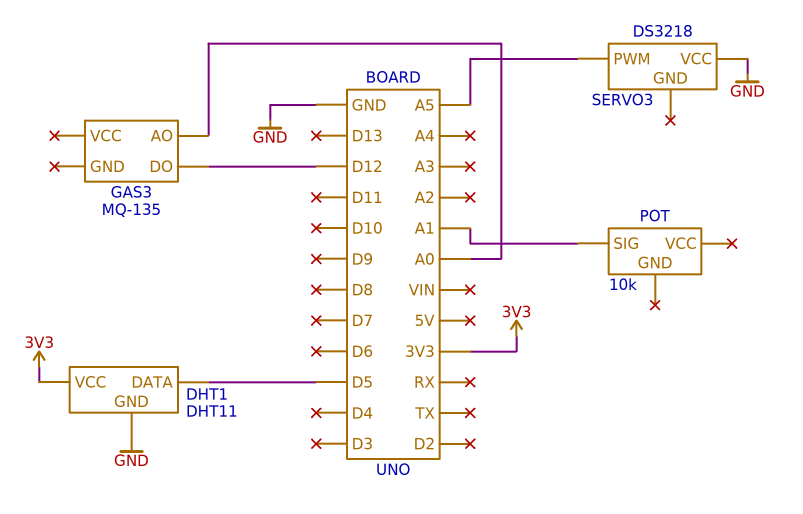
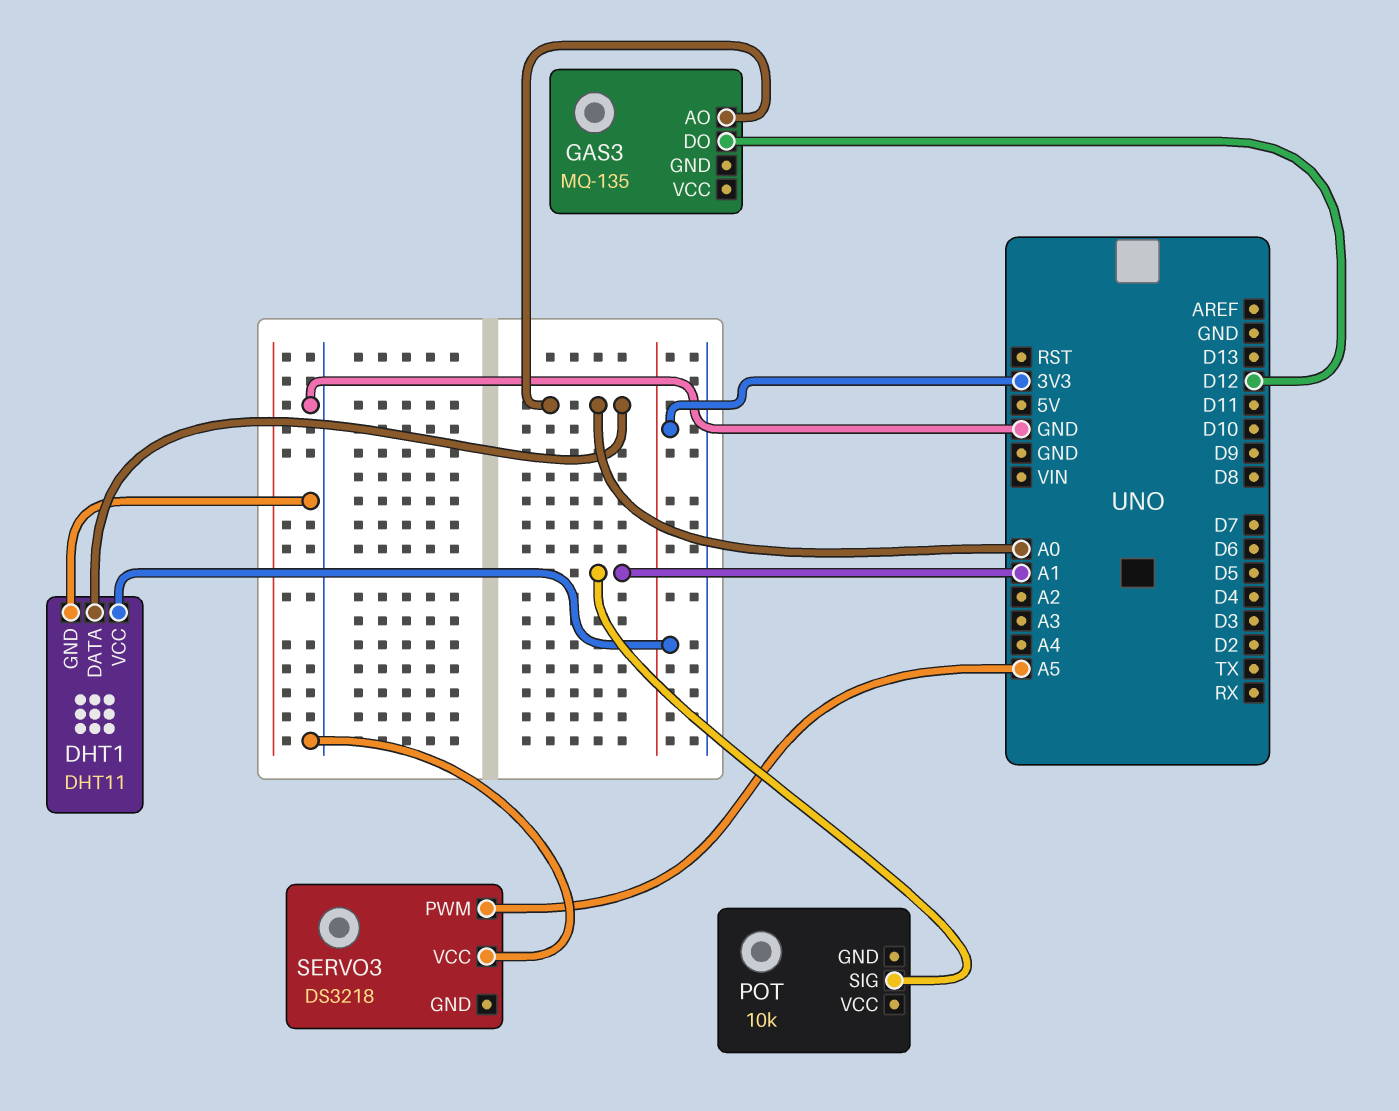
DHT1 pin DATA: D5 -> A0

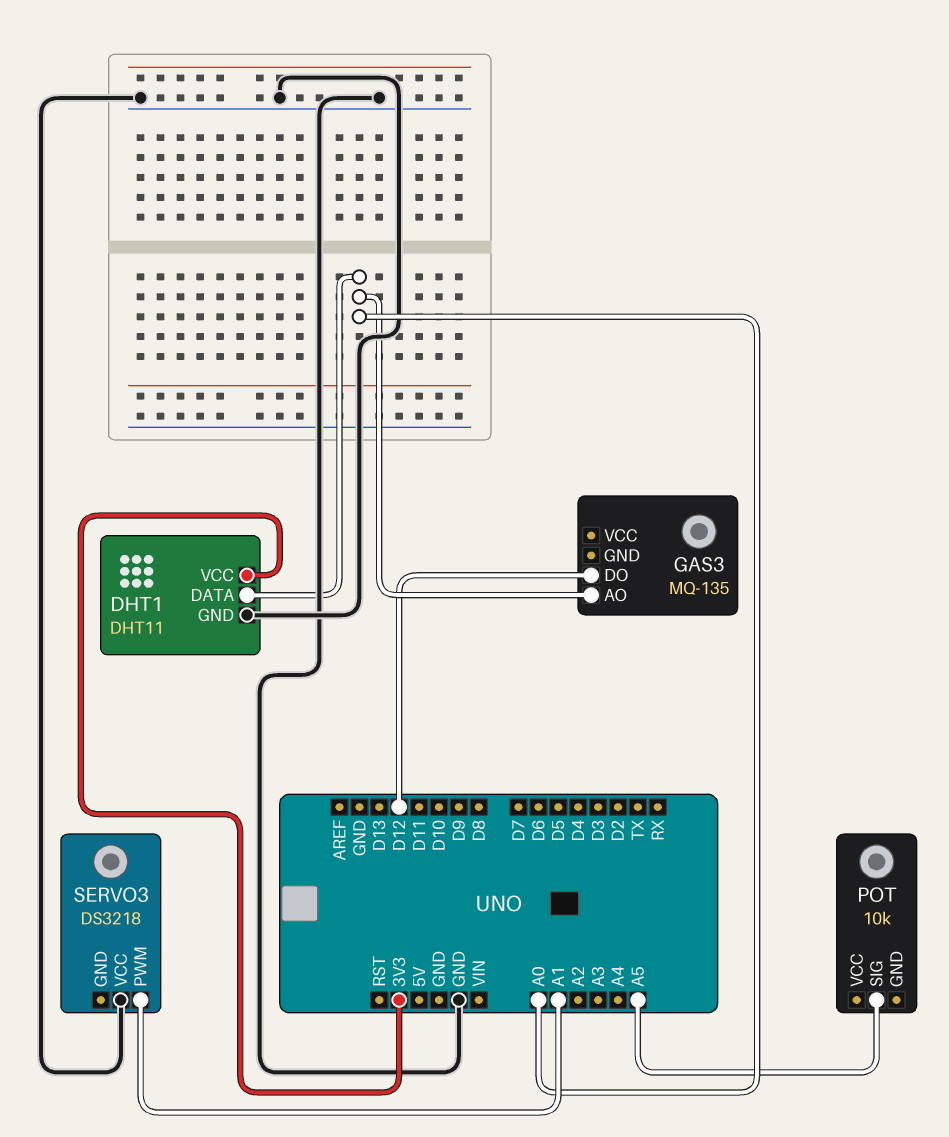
POT pin SIG: A1 -> A5
SERVO3 pin PWM: A5 -> A1

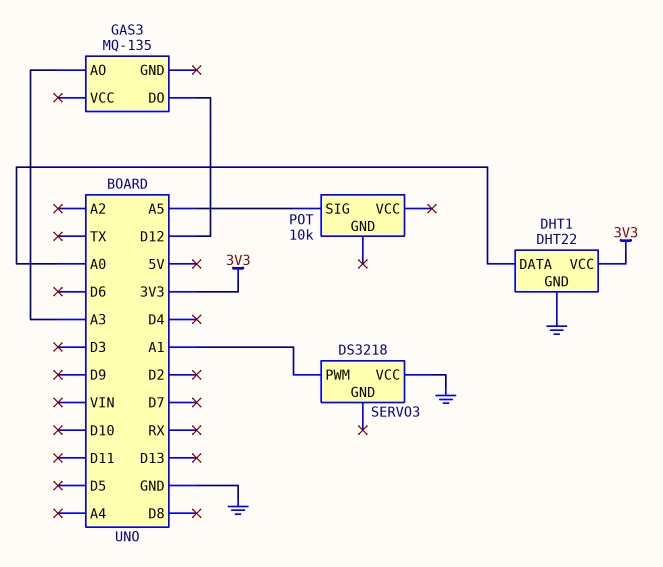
DHT1: DHT11 -> DHT22
GAS3 pin AO: A0 -> A3

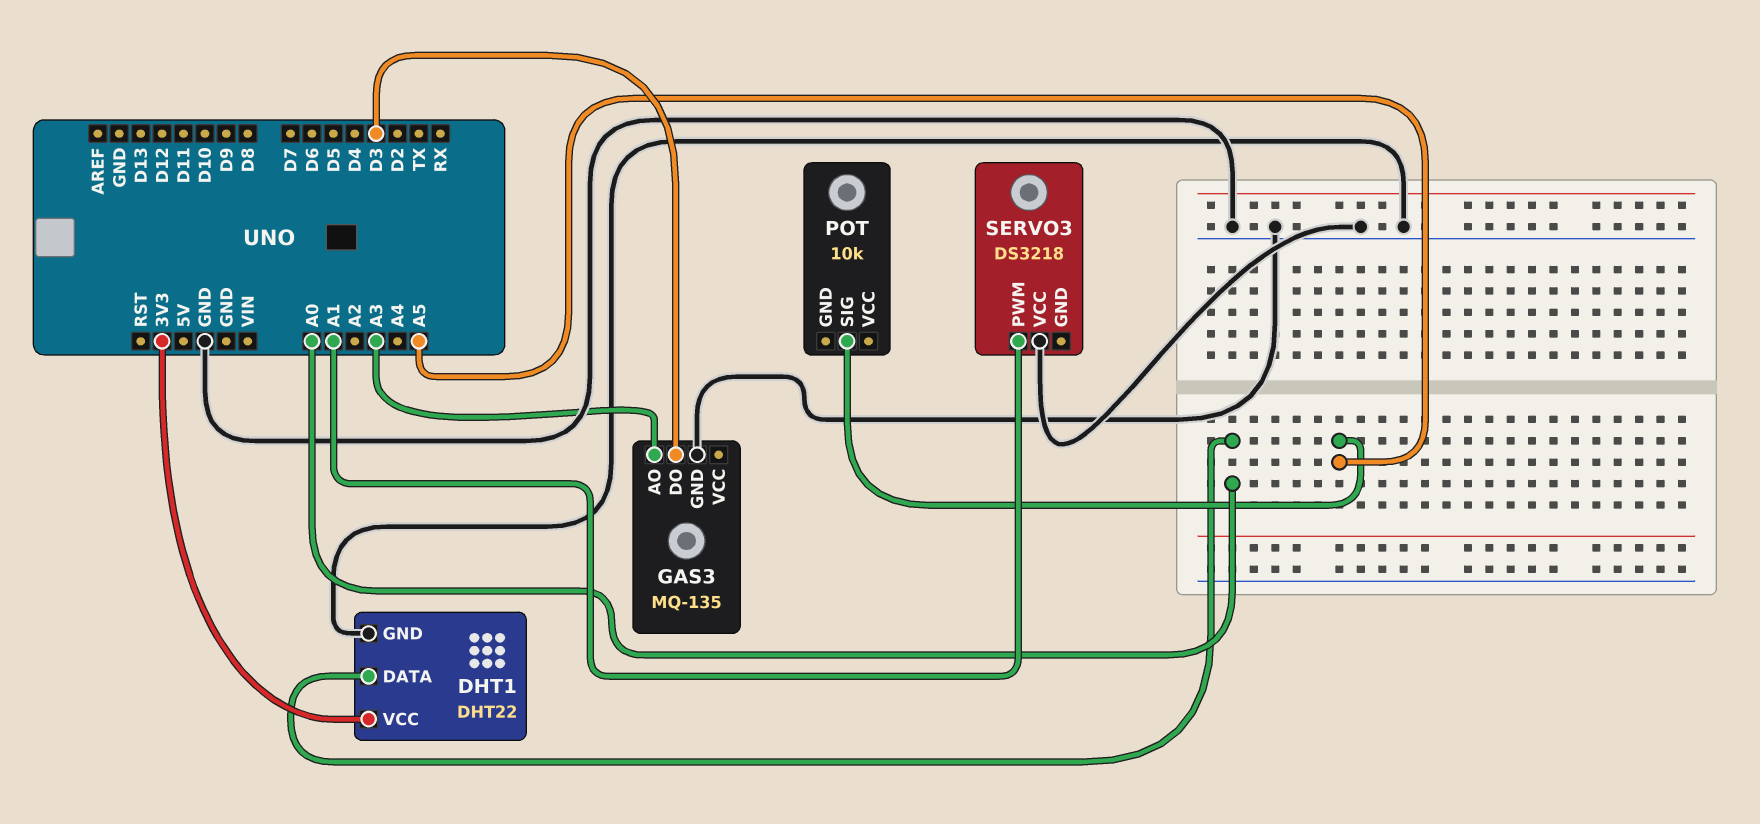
GAS3 pin DO: D12 -> D3
GAS3 pin GND: none -> GND

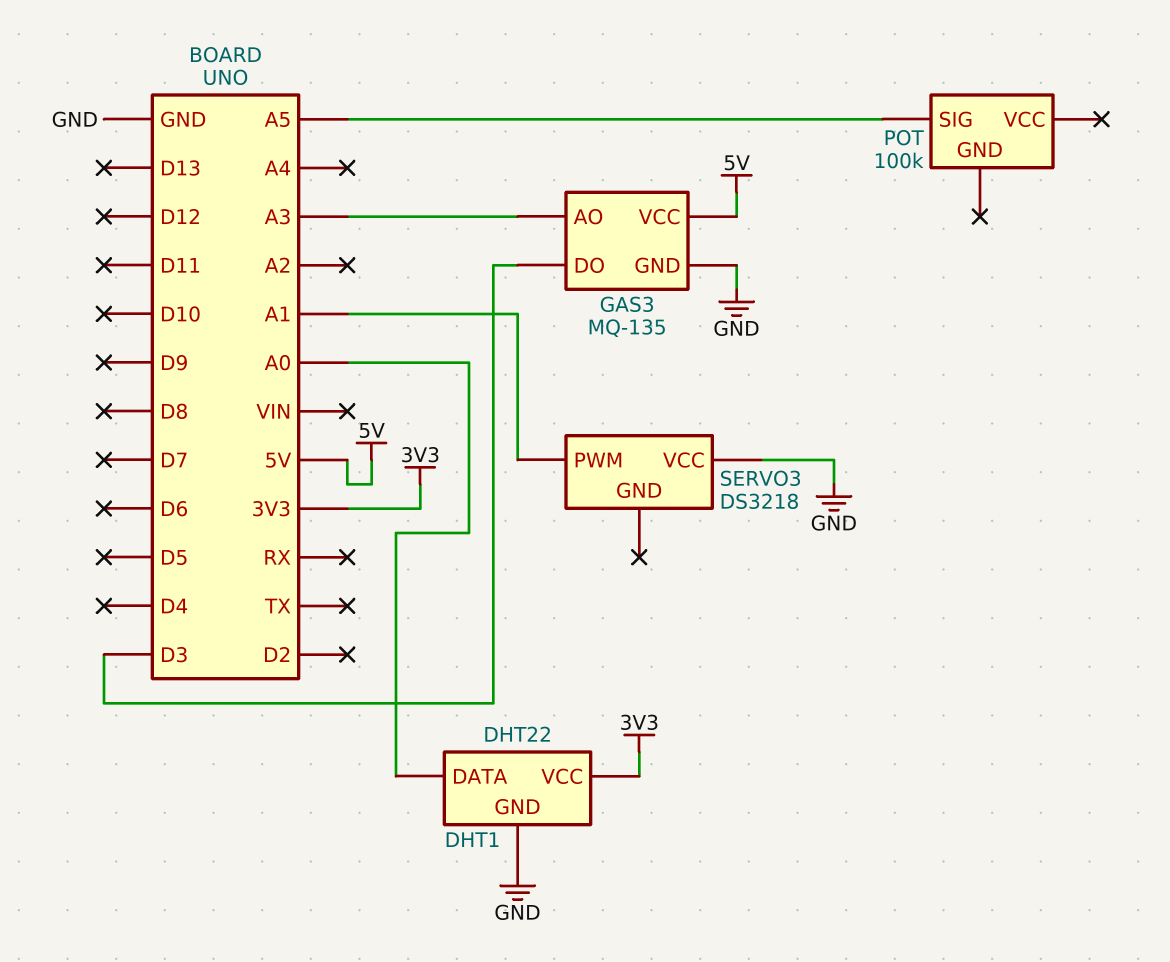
GAS3 pin VCC: none -> 5V
POT: 10k -> 100k

